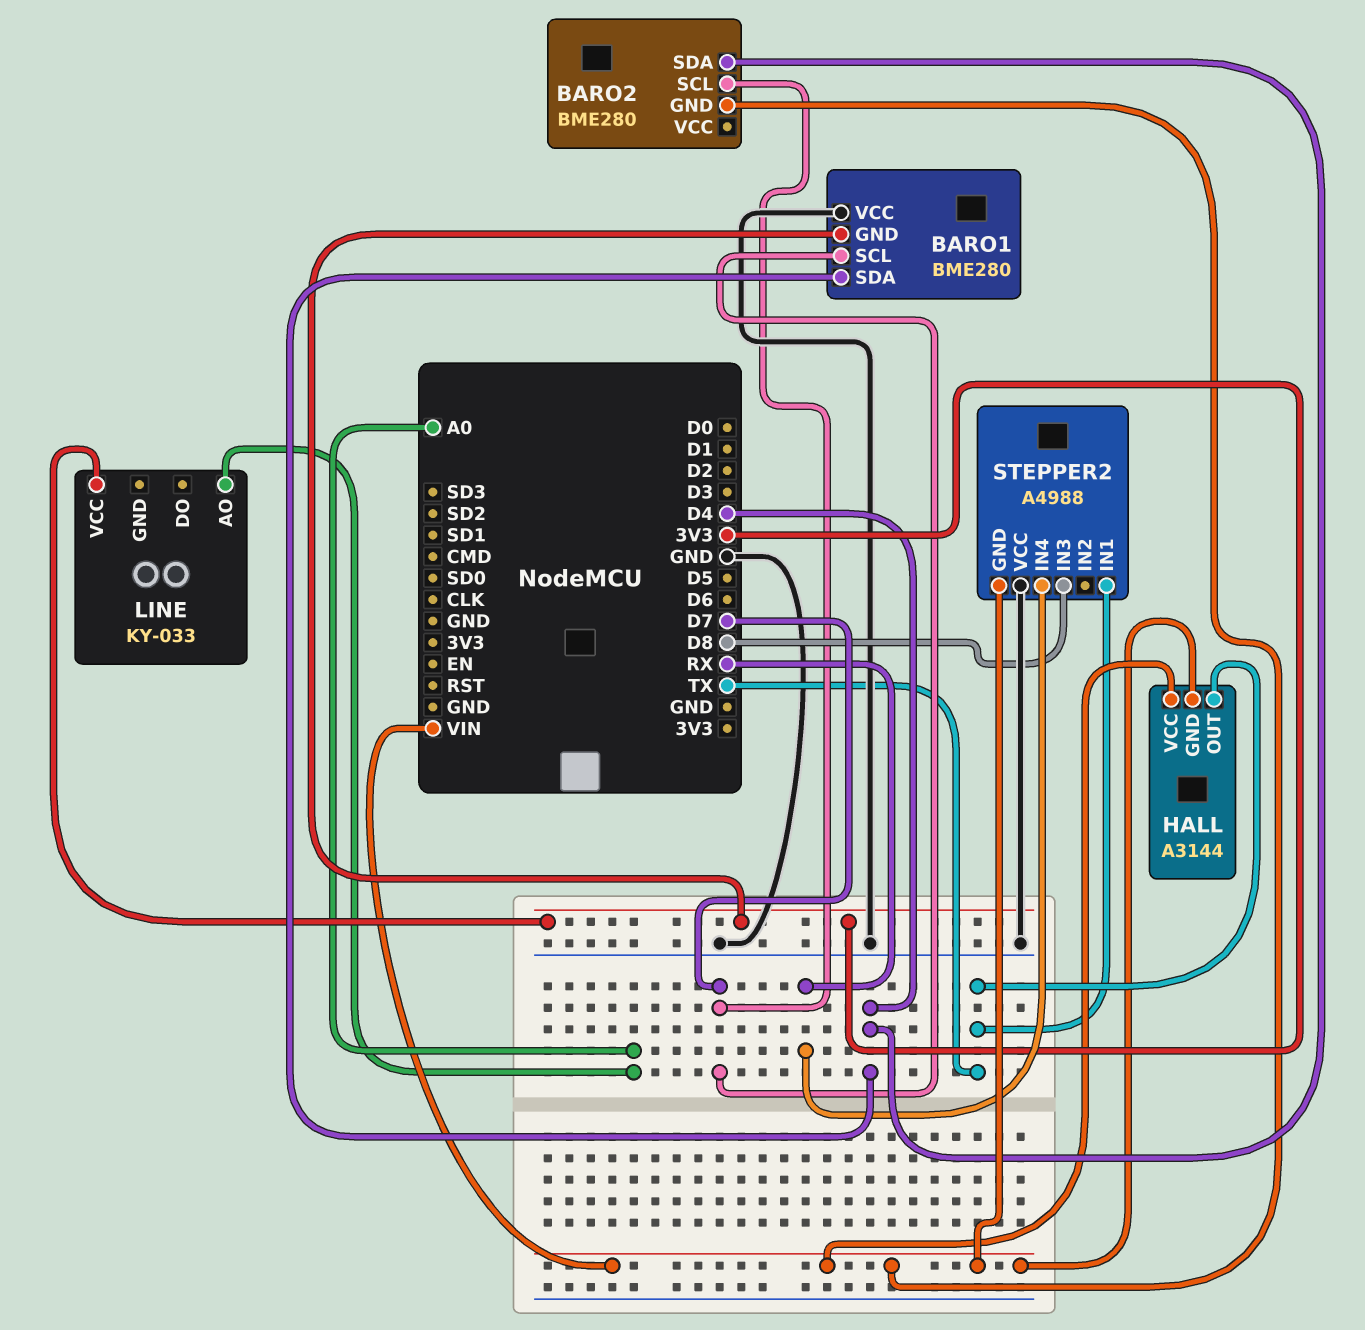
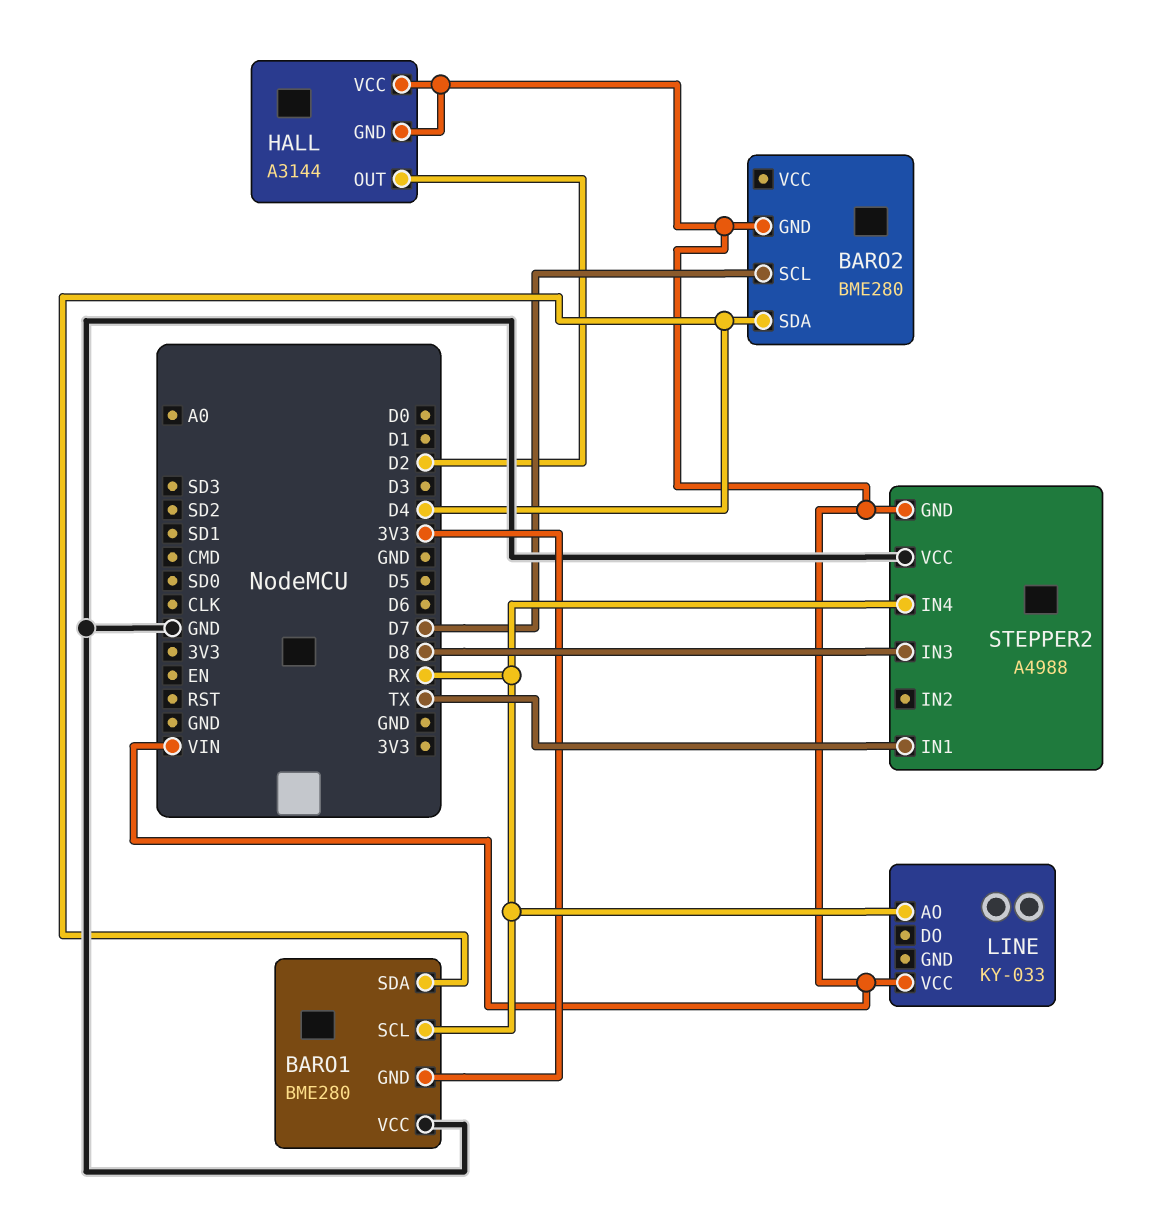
BARO1 pin SCL: D7 -> RX
HALL pin OUT: TX -> D2
LINE pin AO: A0 -> RX
LINE pin VCC: 3V3 -> VIN

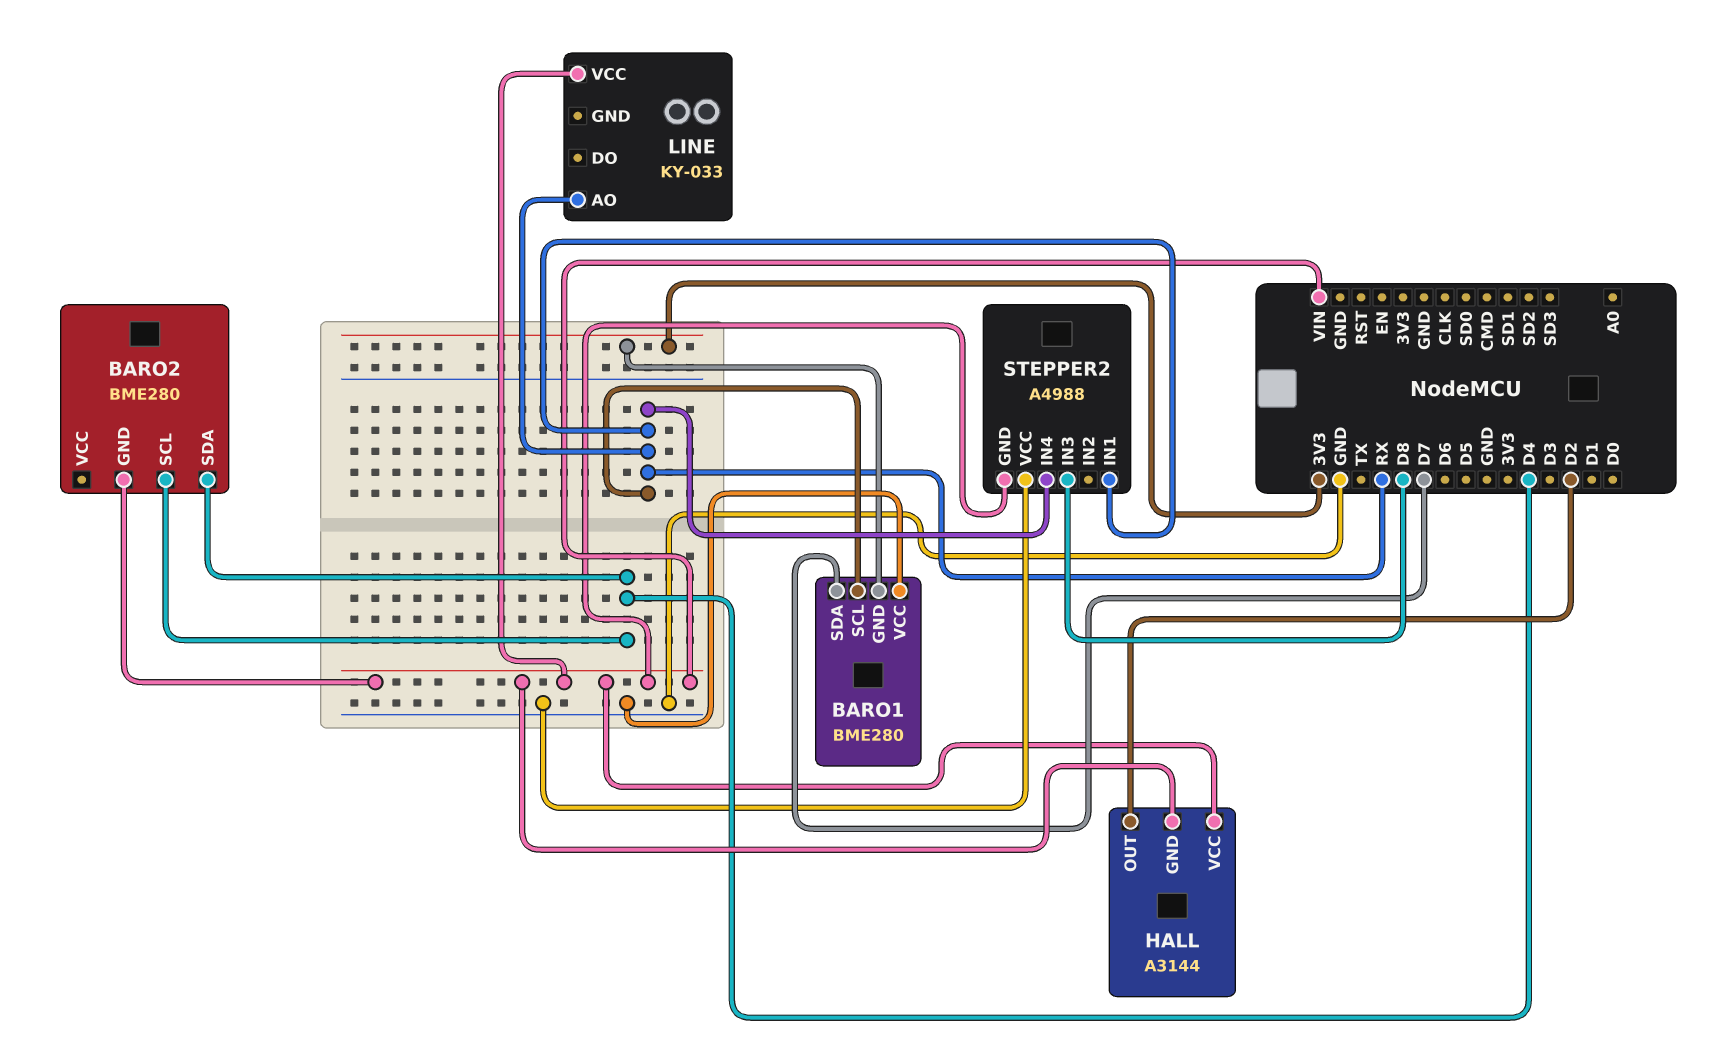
BARO1 pin SDA: D4 -> D7
BARO2 pin SCL: D7 -> D4
STEPPER2 pin IN1: TX -> RX

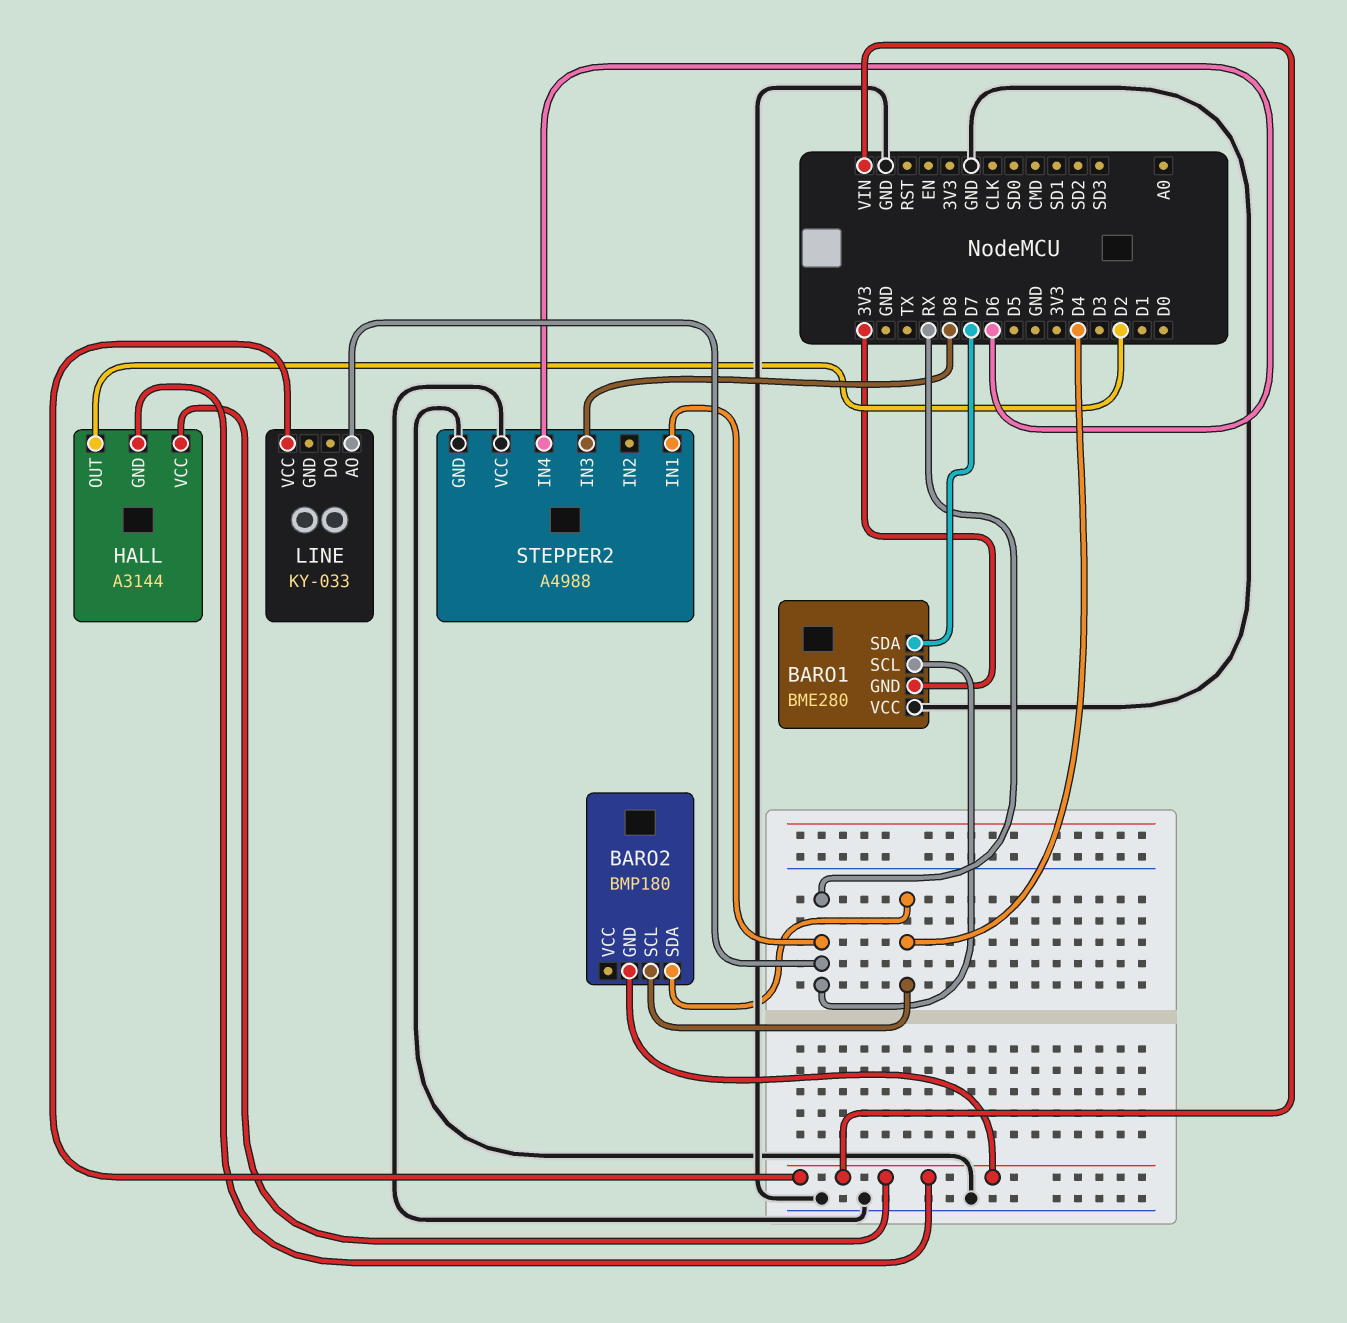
BARO2: BME280 -> BMP180
STEPPER2 pin GND: VIN -> GND
STEPPER2 pin IN4: RX -> D6

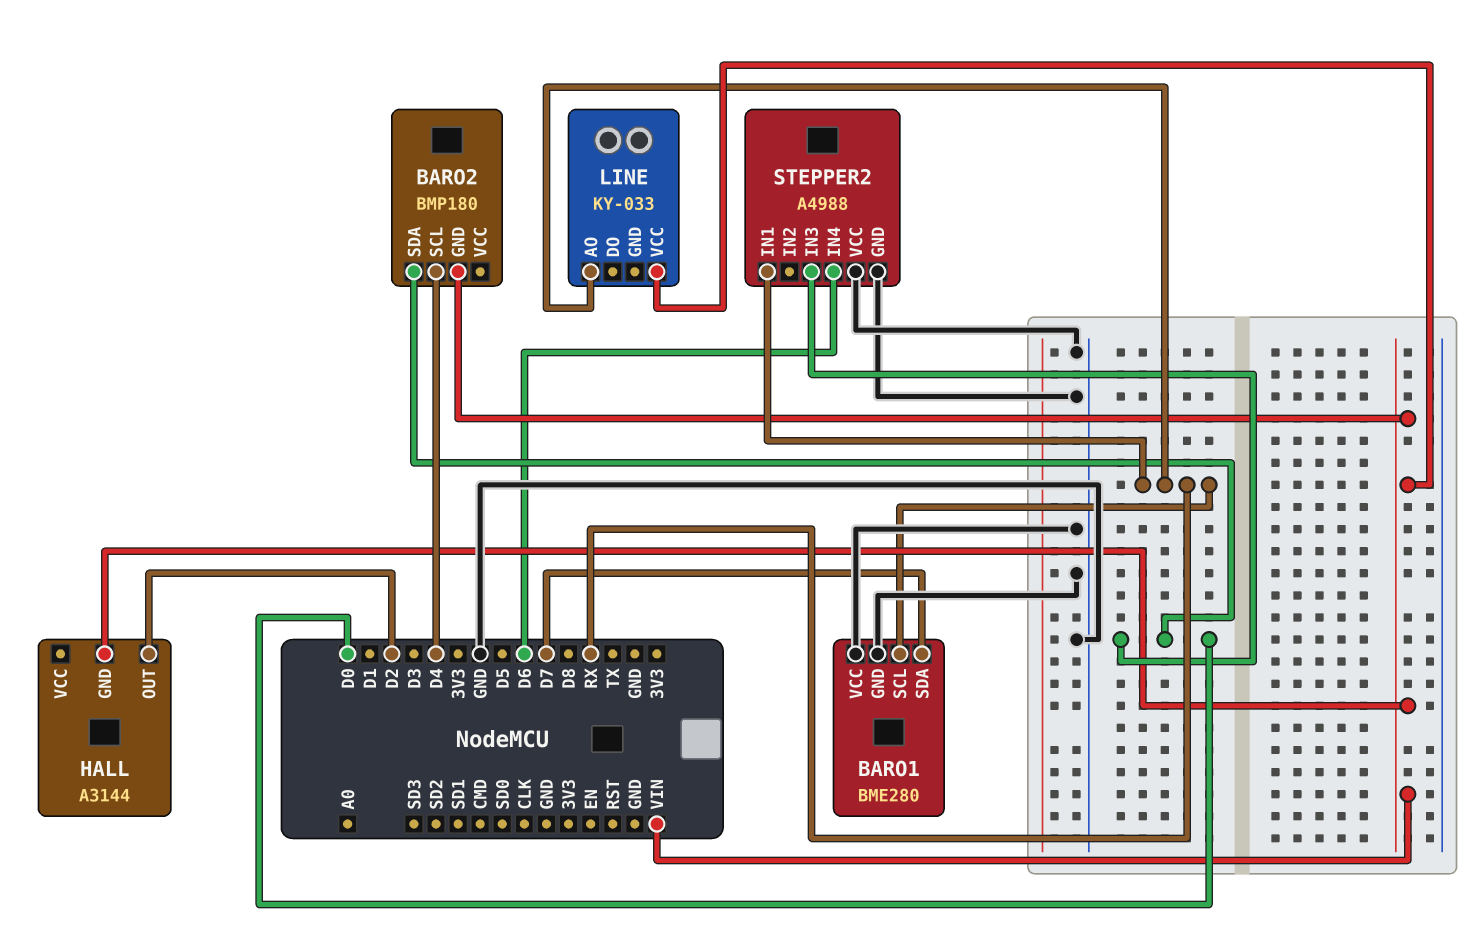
BARO1 pin GND: 3V3 -> GND
BARO2 pin SDA: D4 -> D0
HALL pin VCC: VIN -> none
STEPPER2 pin IN3: D8 -> D0

